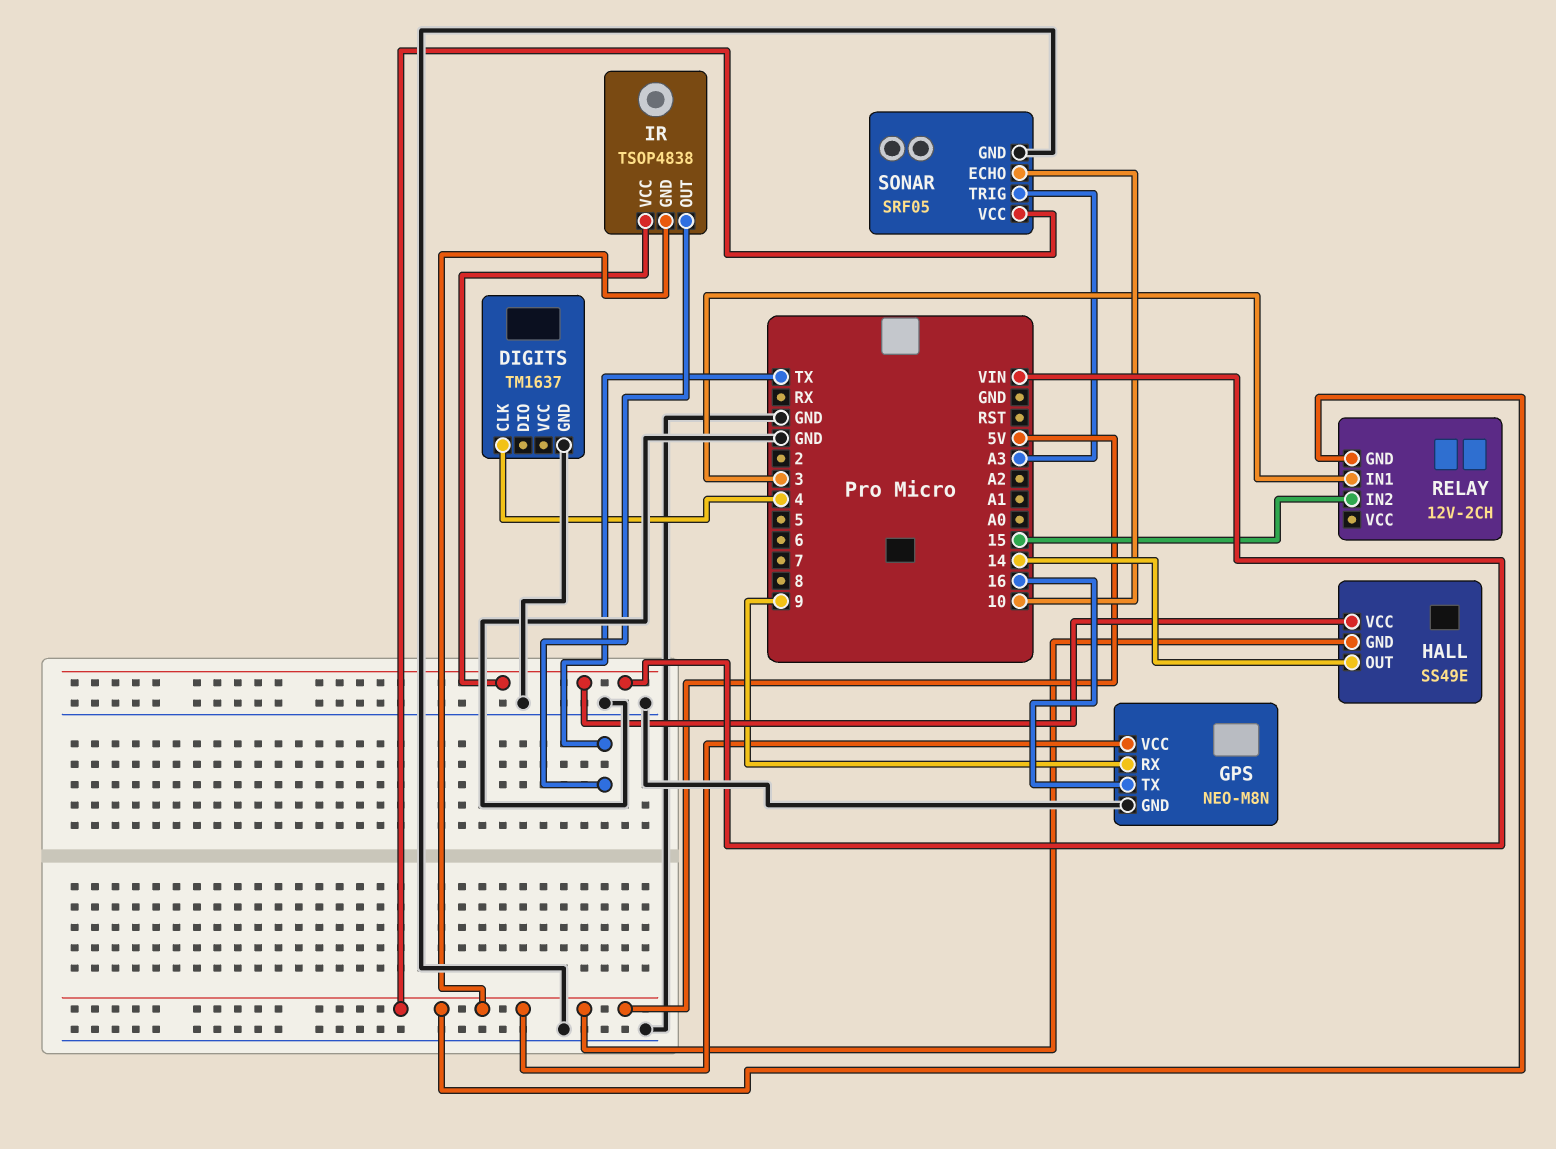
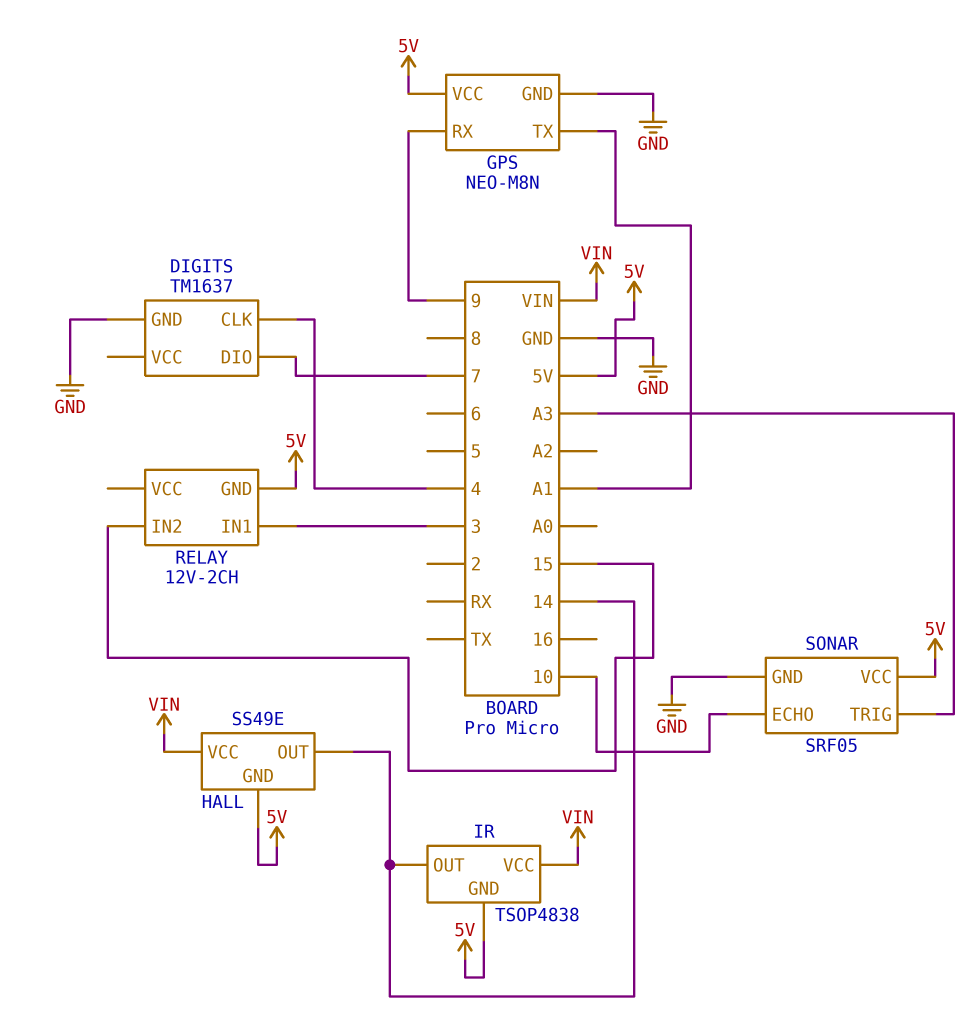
DIGITS pin DIO: none -> 7
GPS pin TX: 16 -> A1
IR pin OUT: TX -> 14

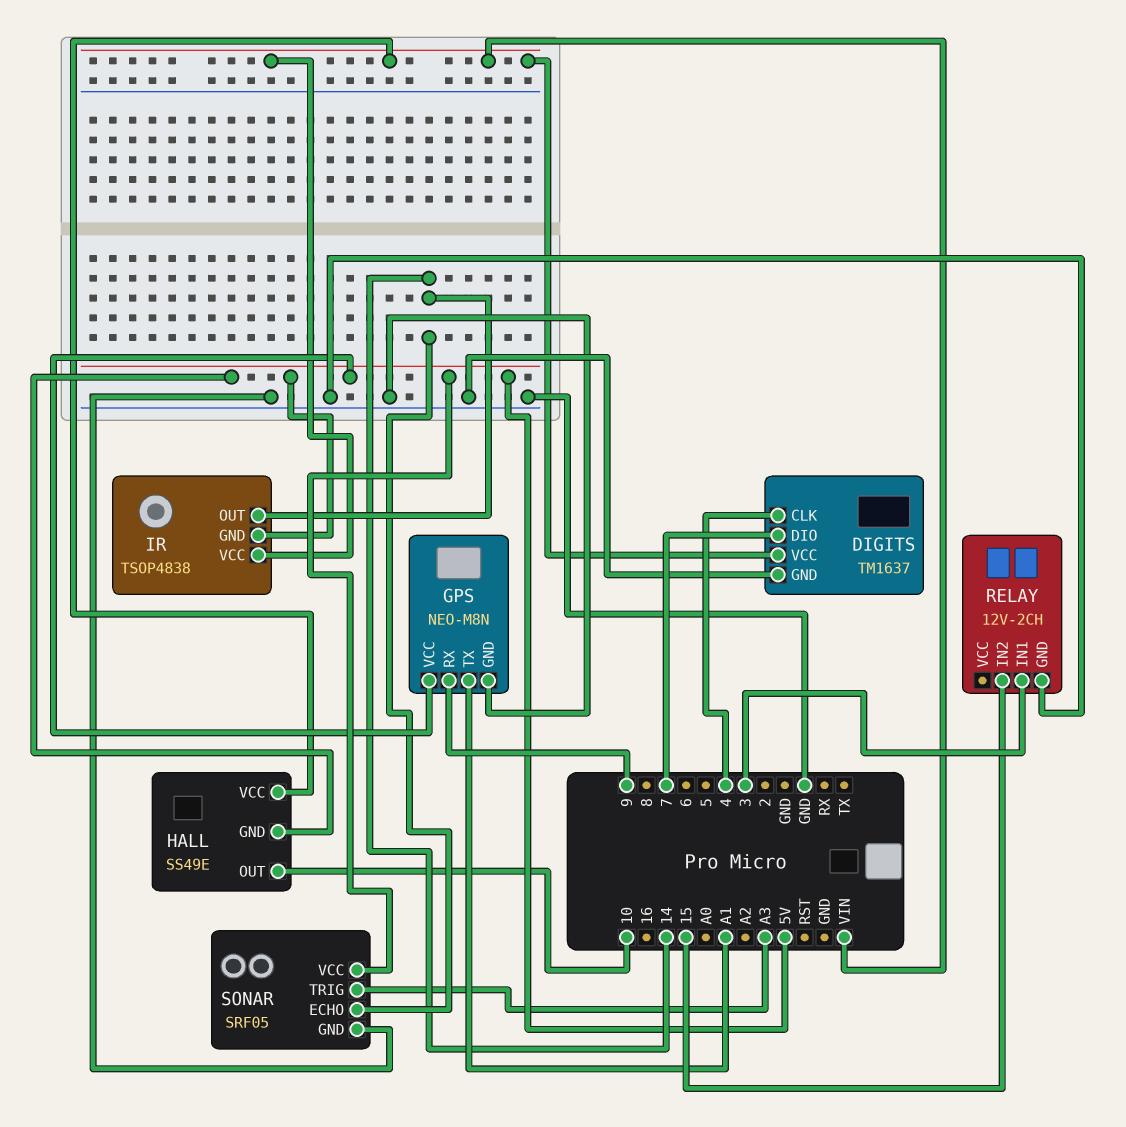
DIGITS pin VCC: none -> VIN
HALL pin OUT: 14 -> 10
RELAY pin GND: 5V -> GND
SONAR pin ECHO: 10 -> 14

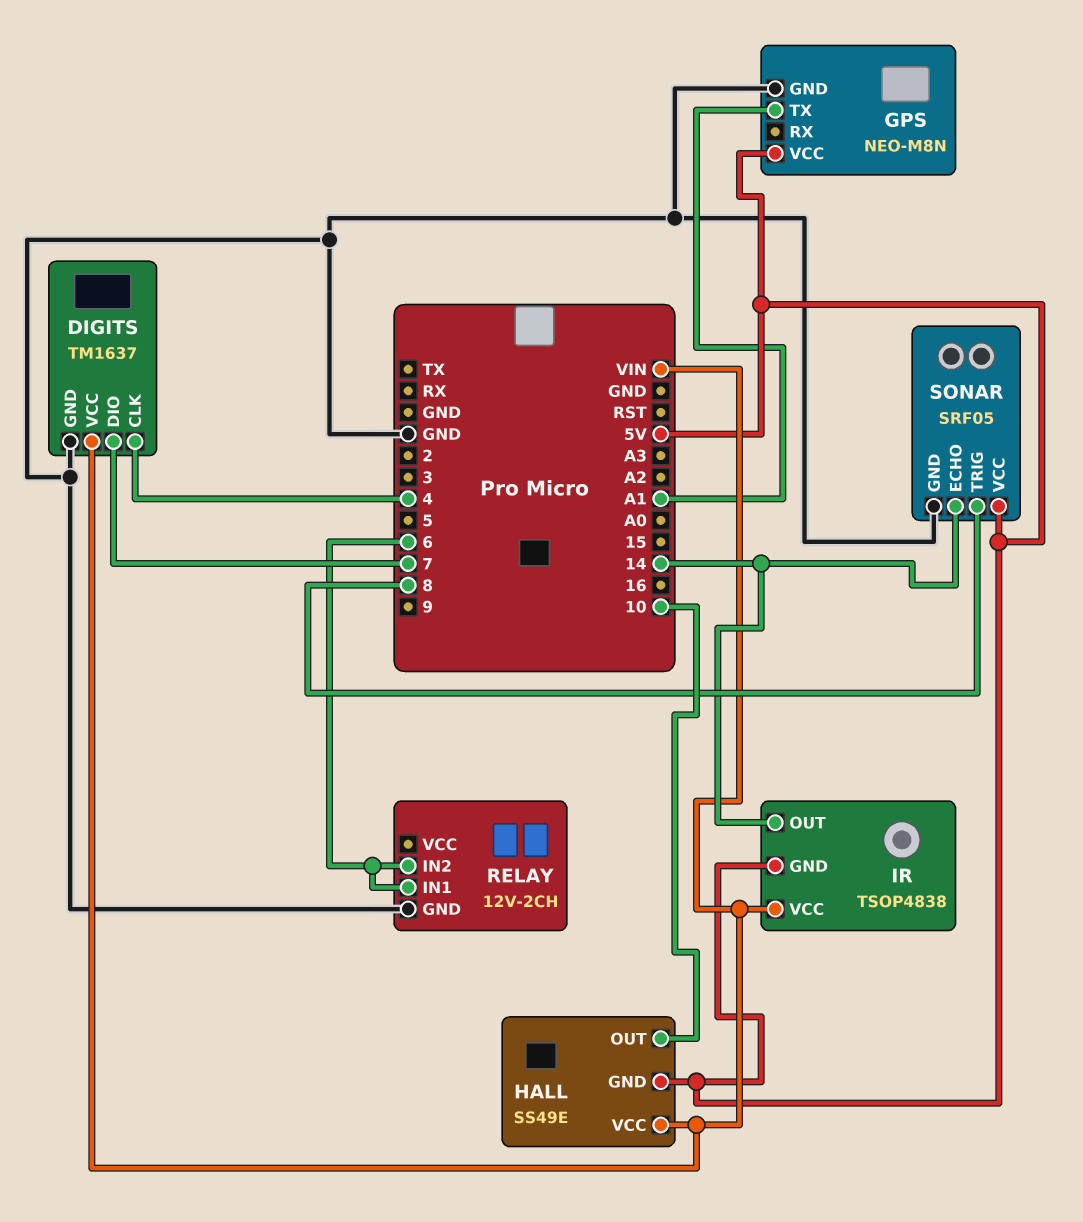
GPS pin RX: 9 -> none
RELAY pin IN1: 3 -> 6
RELAY pin IN2: 15 -> 6
SONAR pin TRIG: A3 -> 8

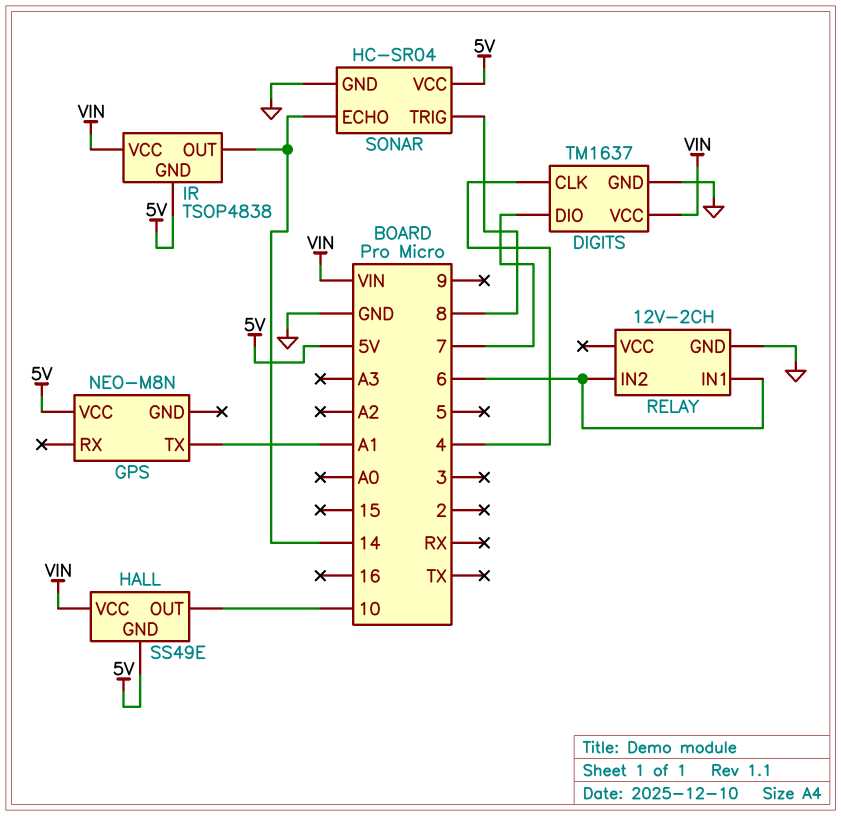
GPS pin GND: GND -> none
SONAR: SRF05 -> HC-SR04

